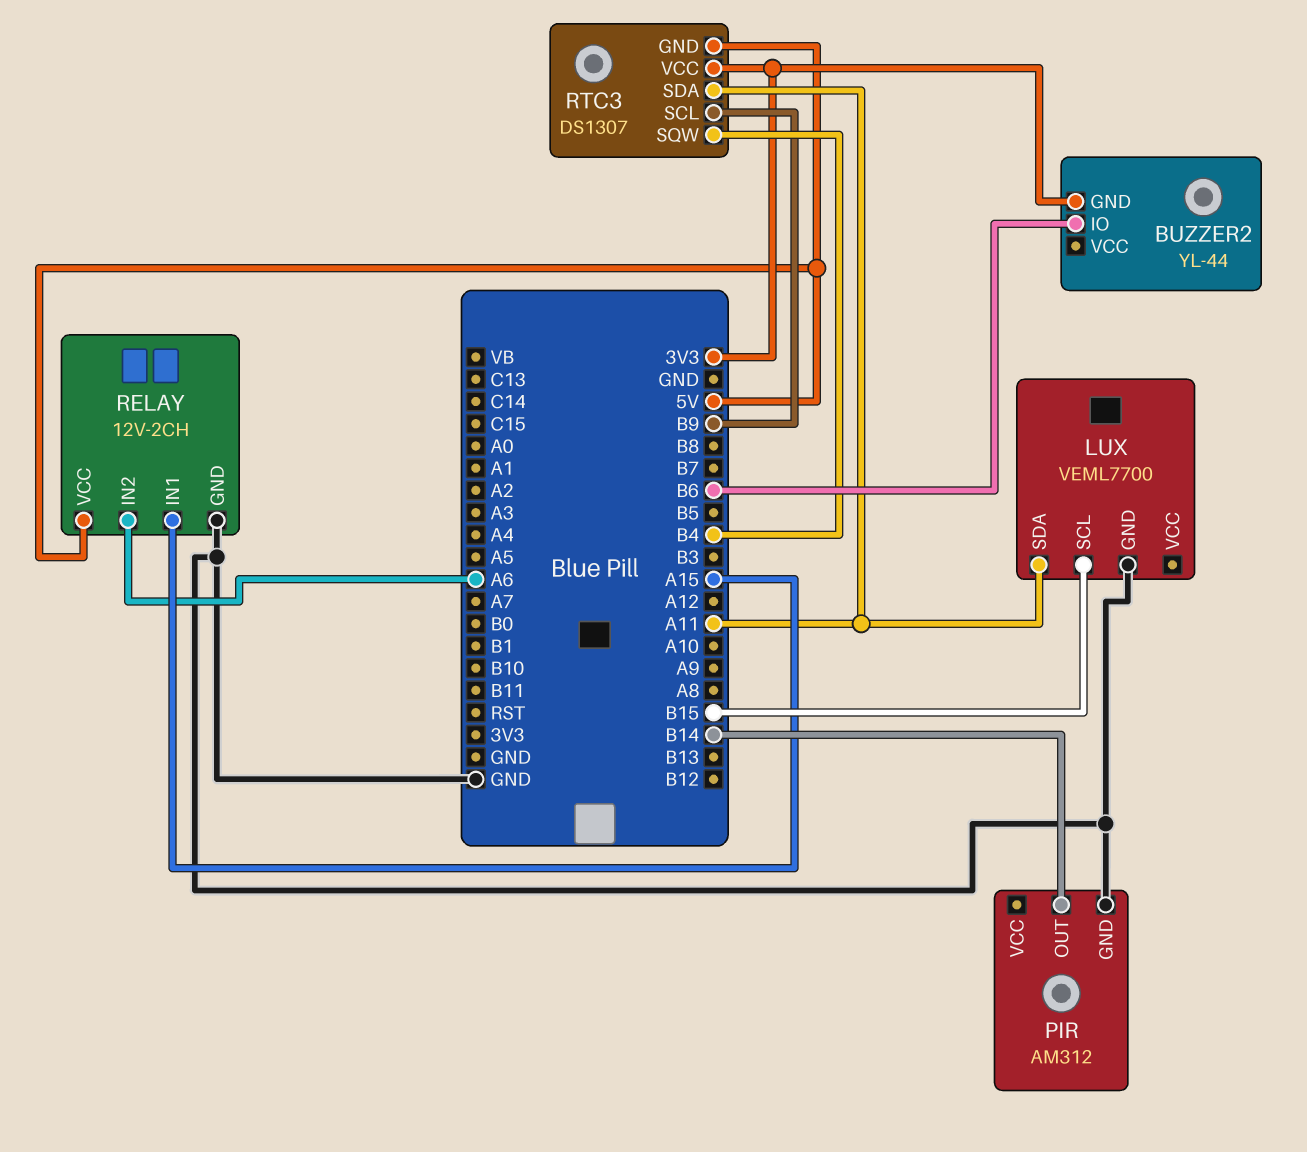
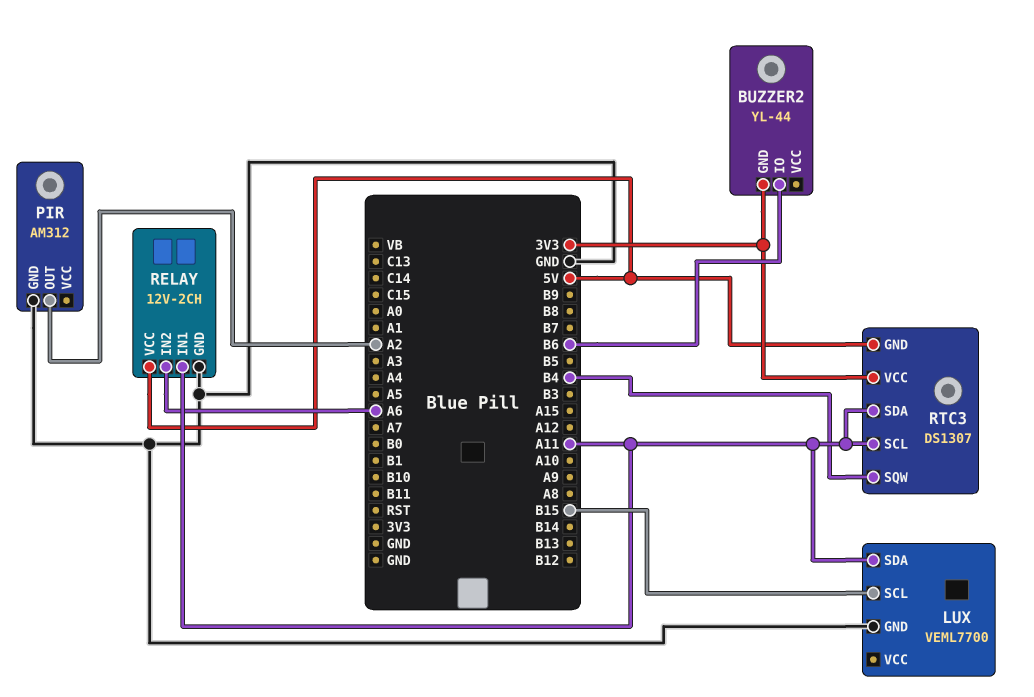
PIR pin OUT: B14 -> A2
RELAY pin IN1: A15 -> A11
RTC3 pin SCL: B9 -> A11

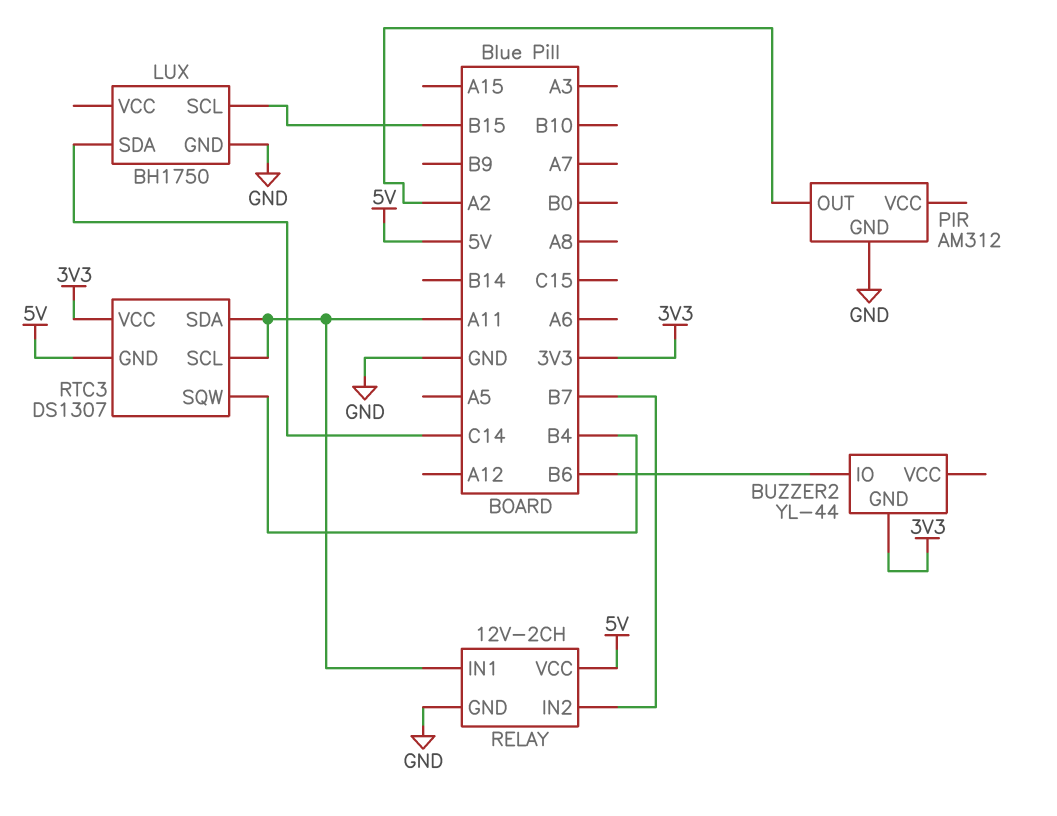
LUX: VEML7700 -> BH1750
LUX pin SDA: A11 -> C14
RELAY pin IN2: A6 -> B7

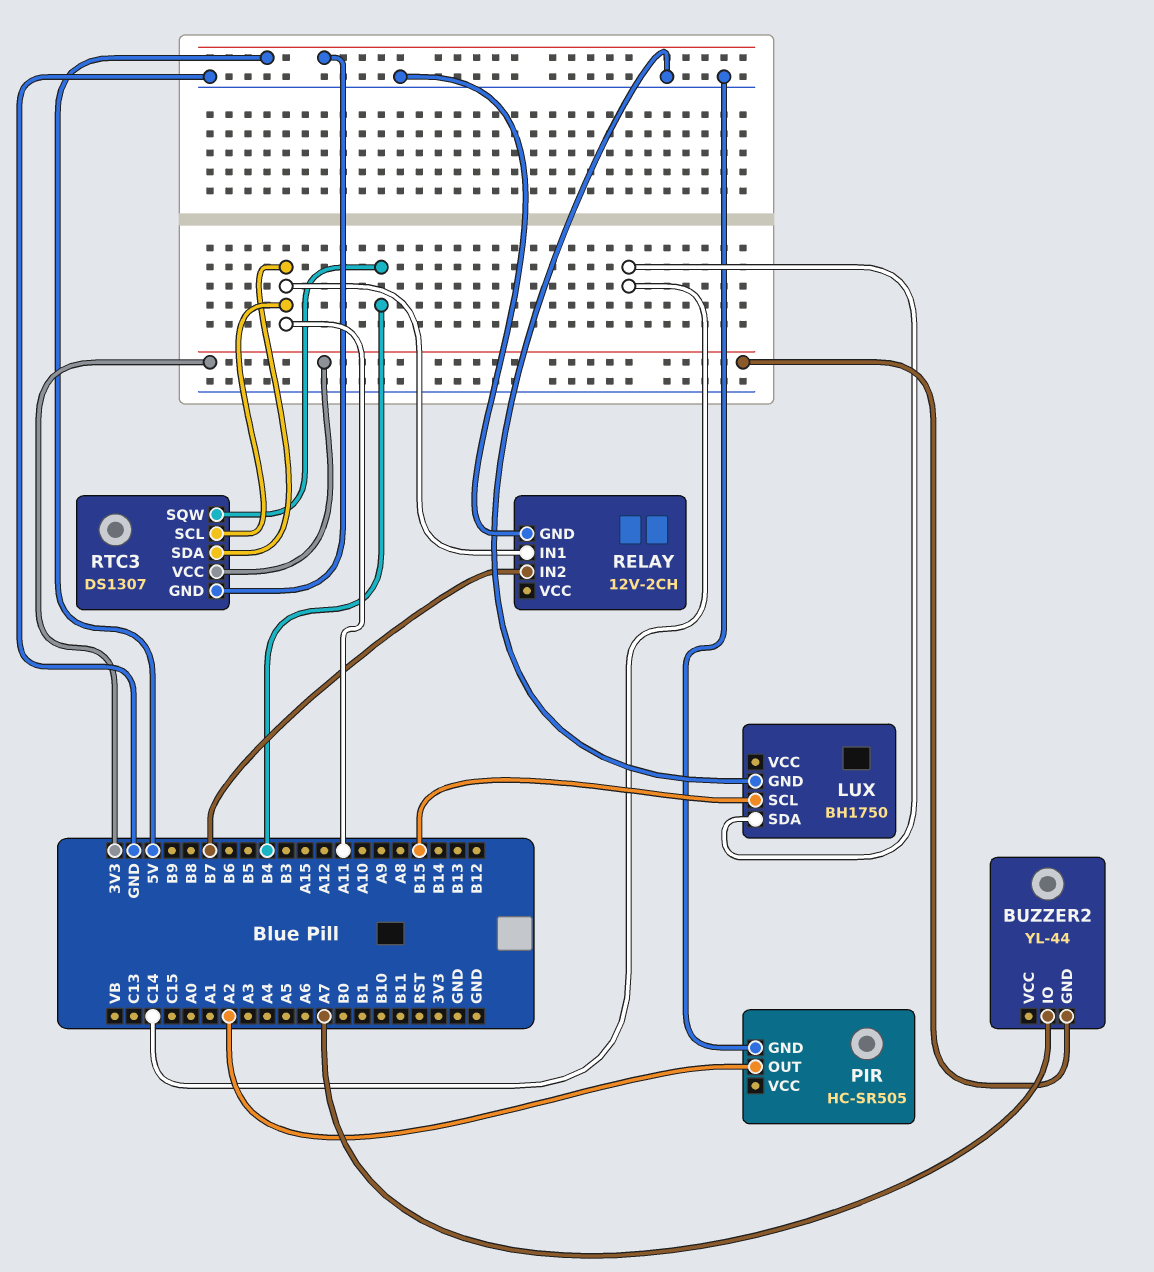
BUZZER2 pin IO: B6 -> A7
PIR: AM312 -> HC-SR505
RELAY pin VCC: 5V -> none

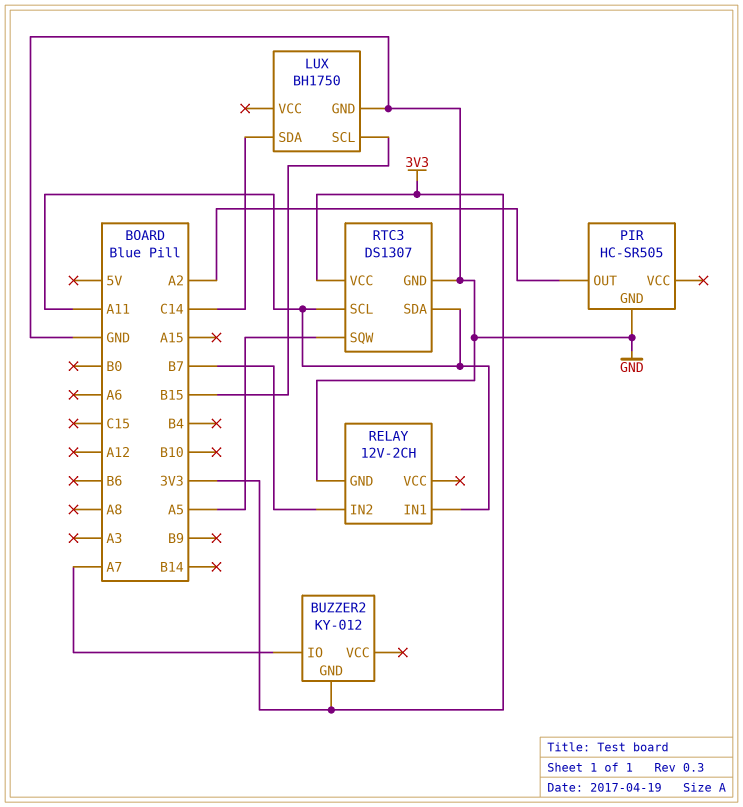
BUZZER2: YL-44 -> KY-012
RTC3 pin GND: 5V -> GND
RTC3 pin SQW: B4 -> A5

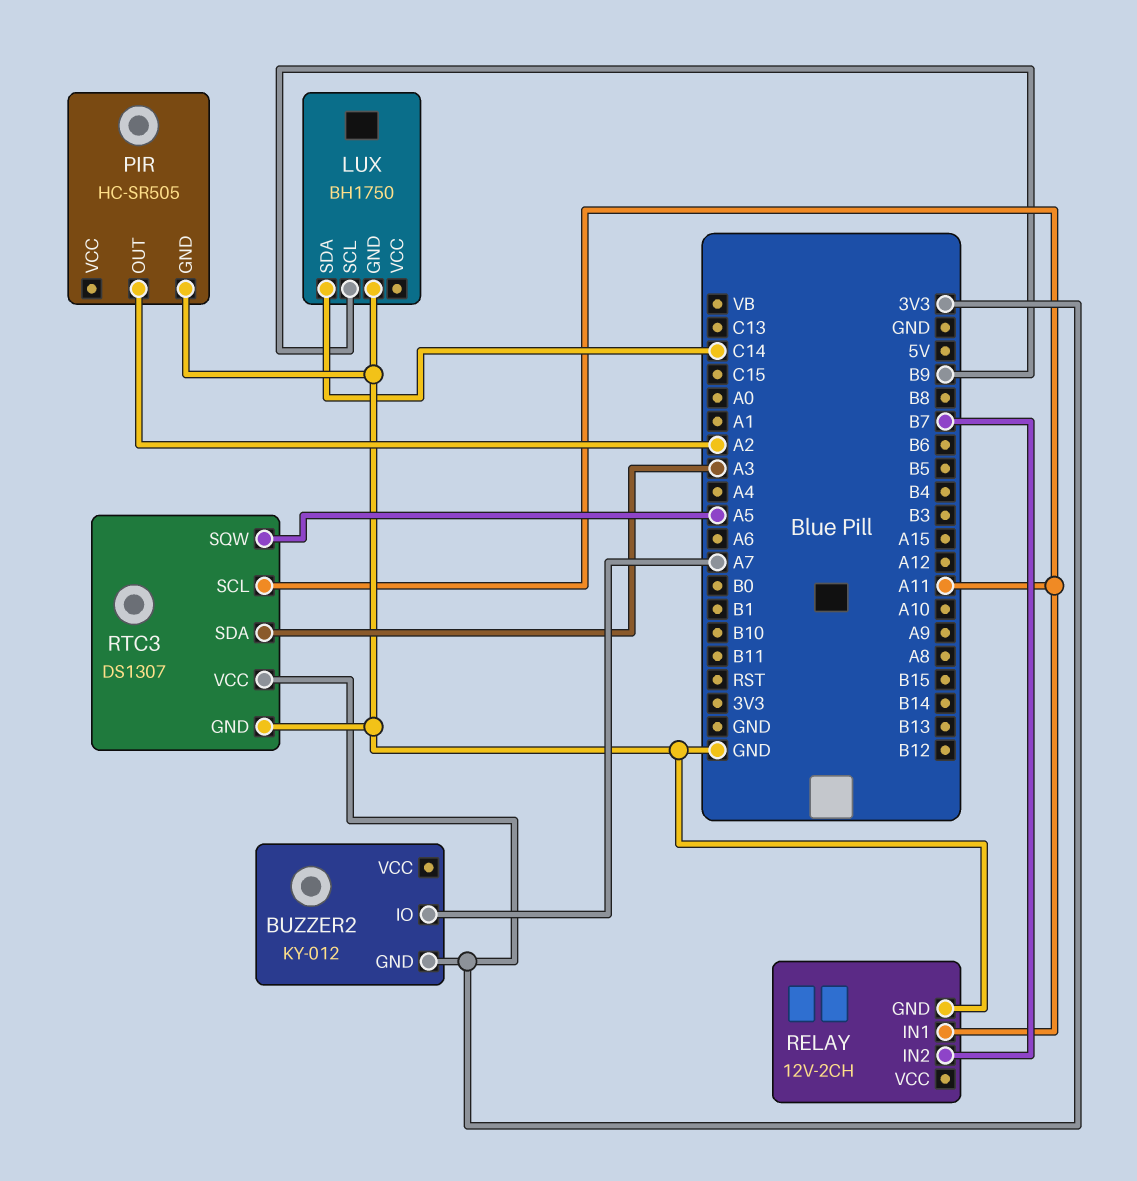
LUX pin SCL: B15 -> B9
RTC3 pin SDA: A11 -> A3

